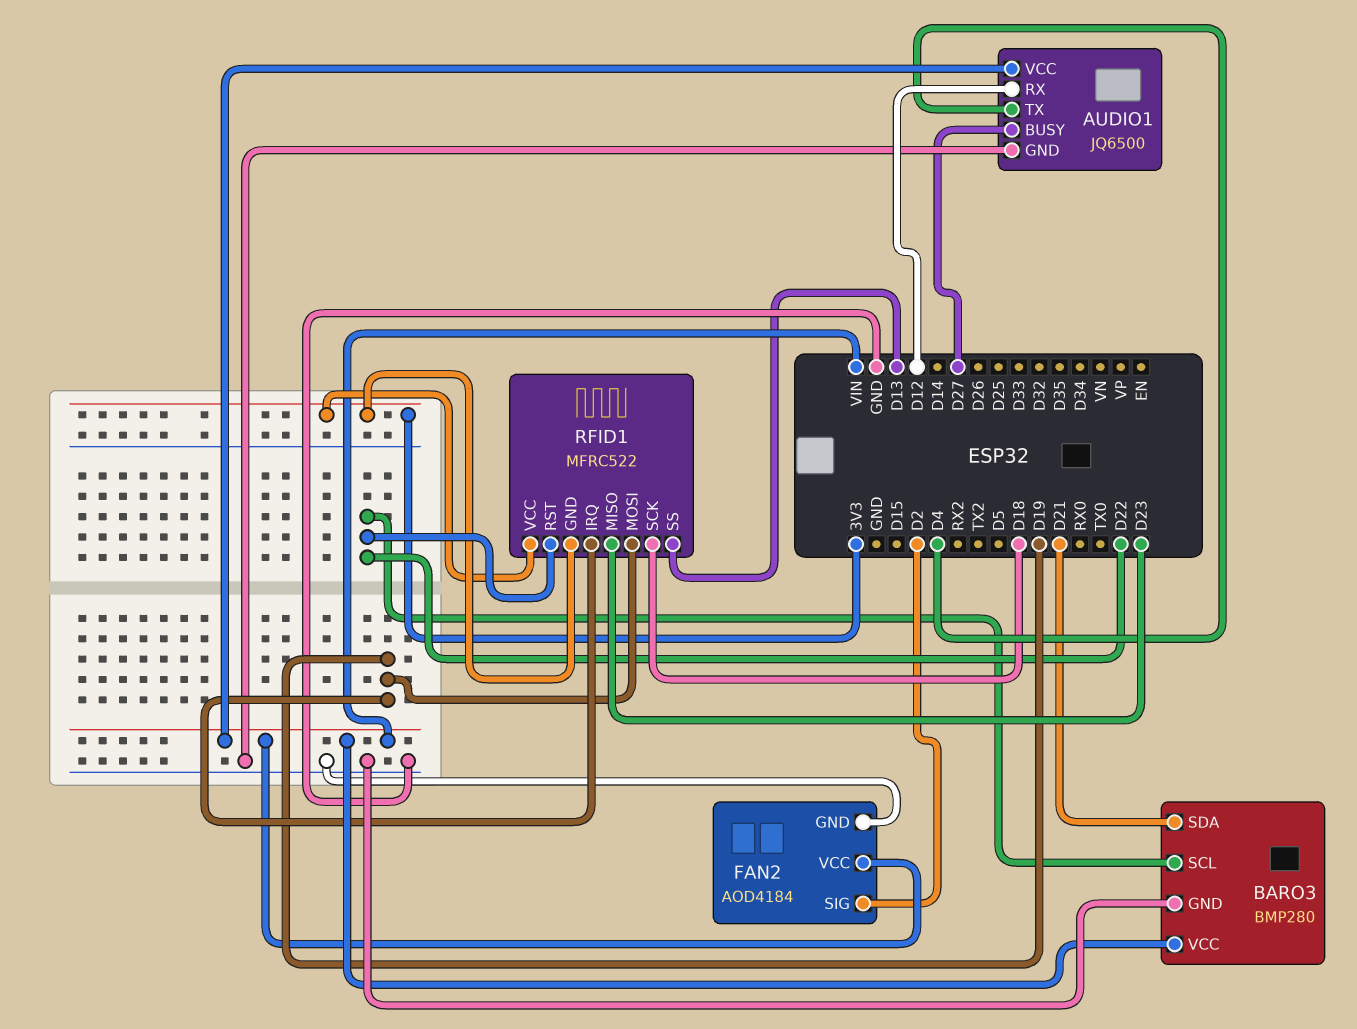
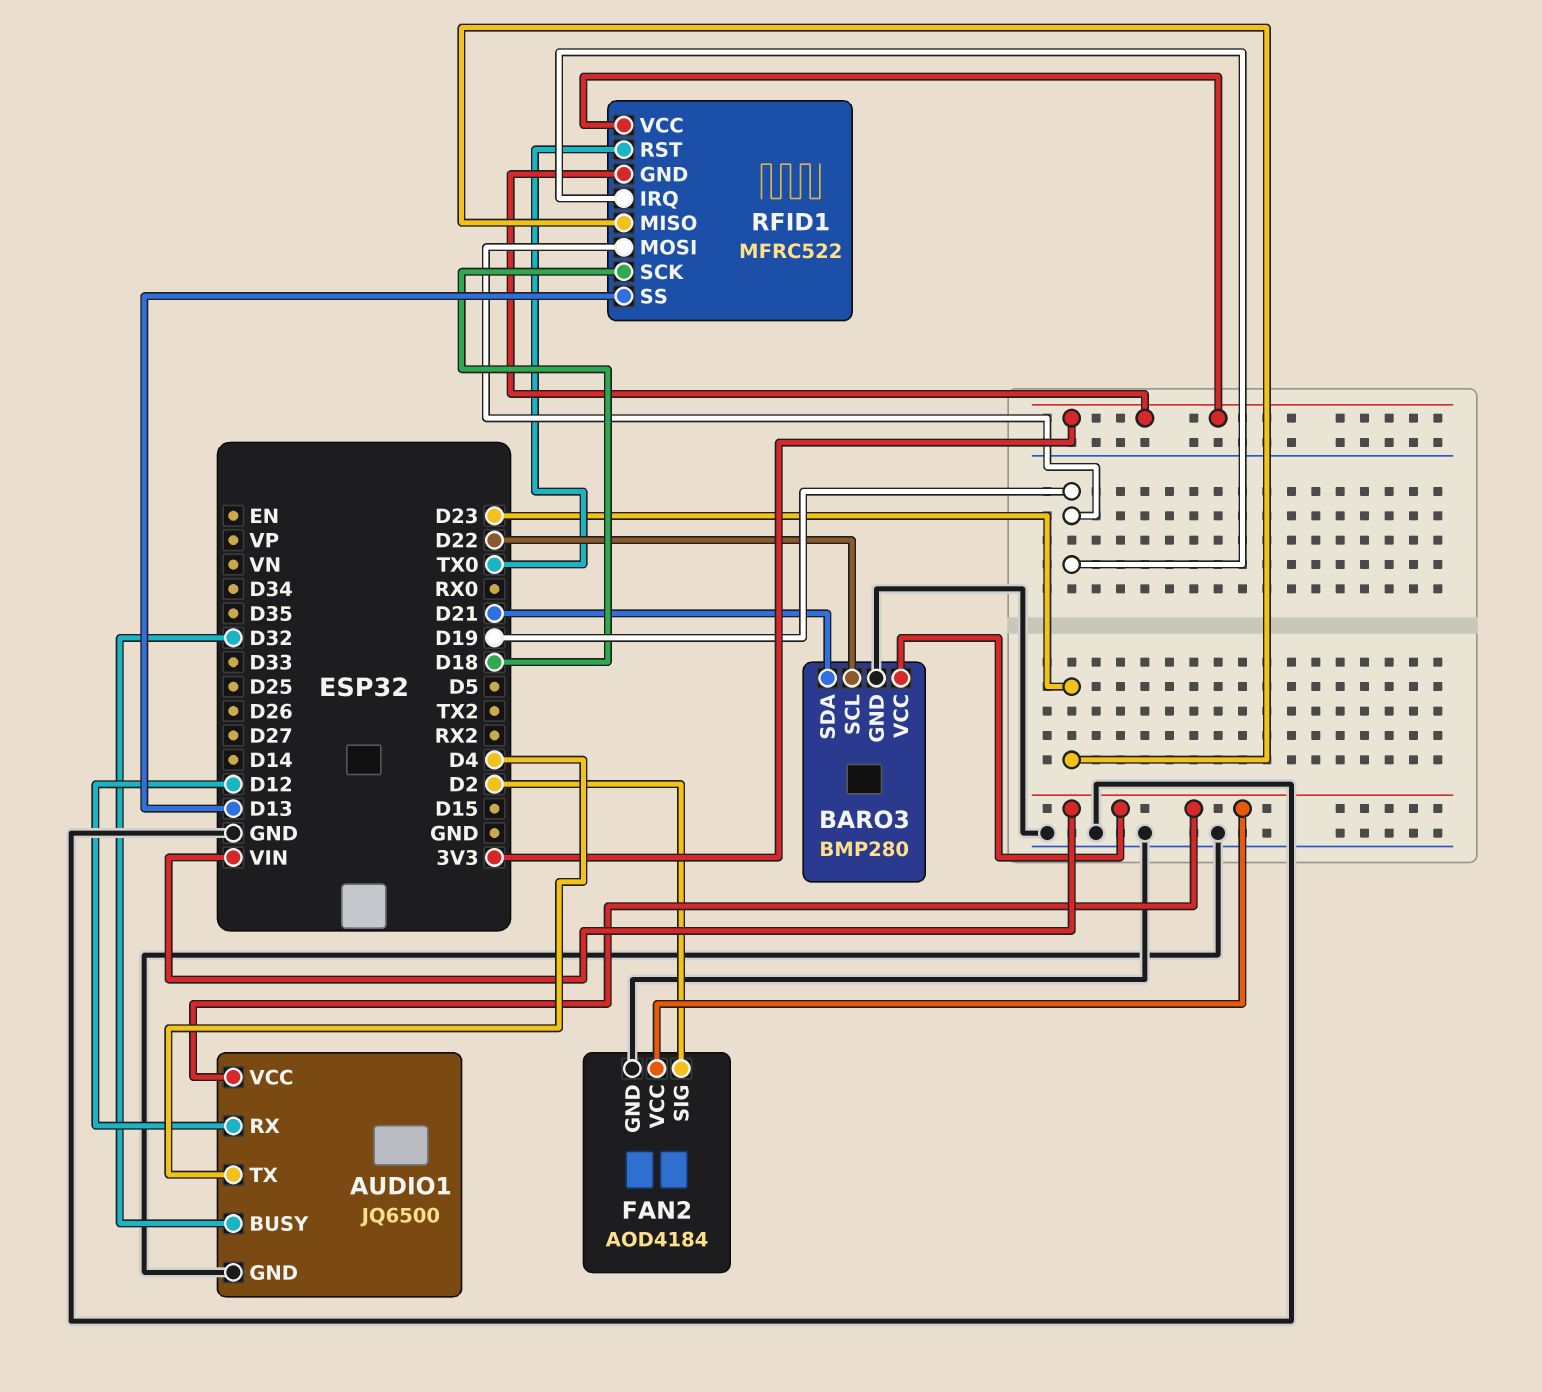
AUDIO1 pin BUSY: D27 -> D32
RFID1 pin RST: D22 -> TX0

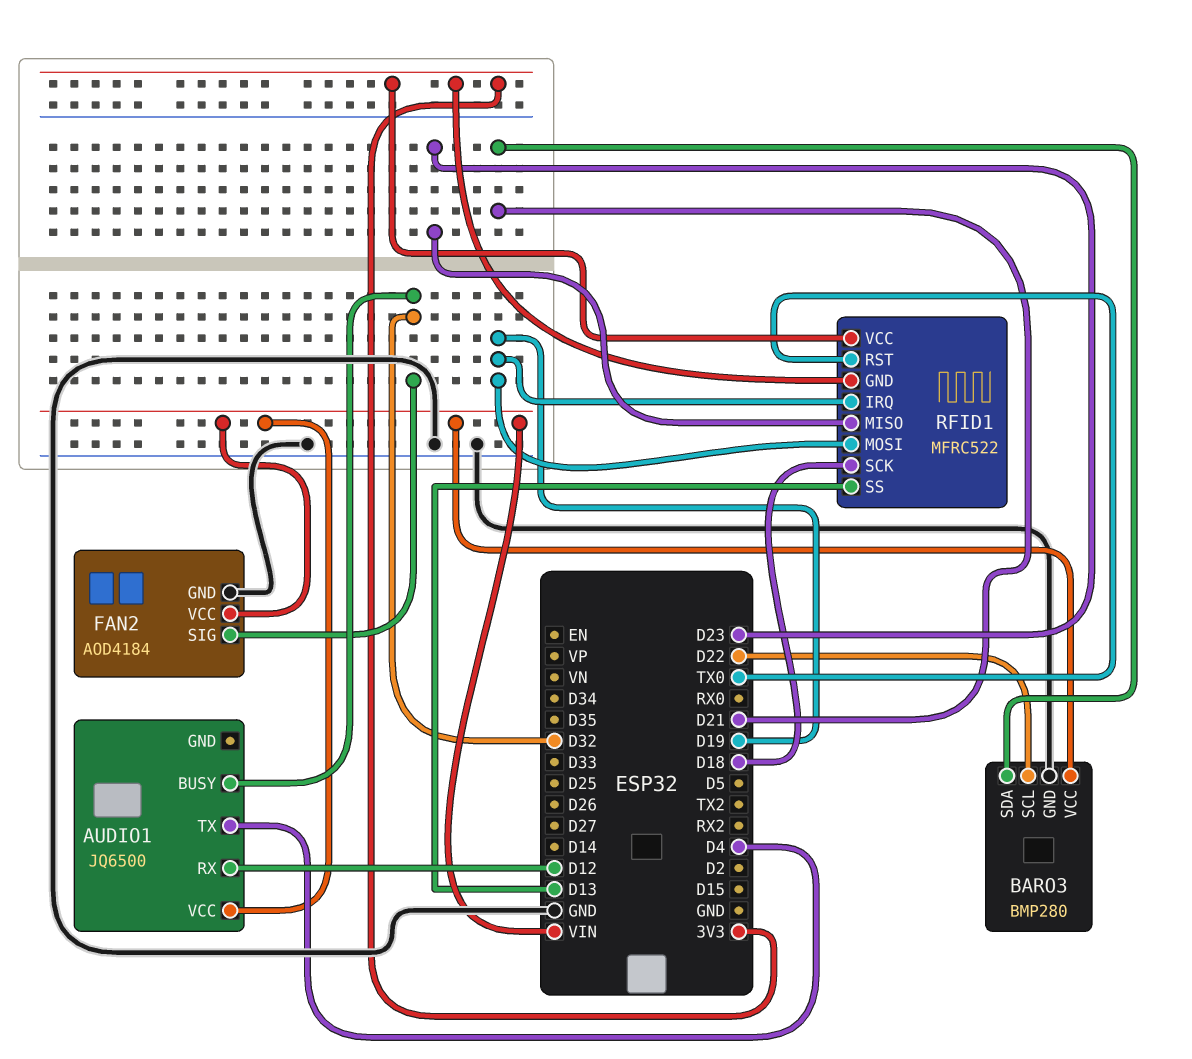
AUDIO1 pin GND: GND -> none
FAN2 pin SIG: D2 -> D32

